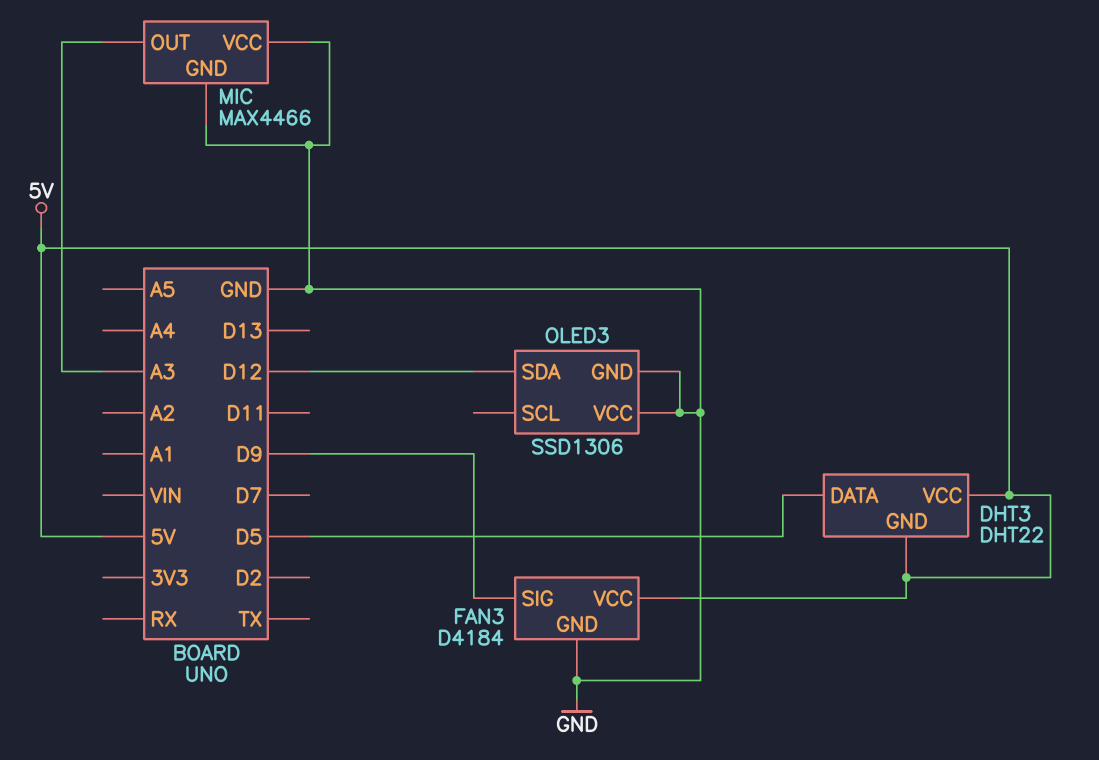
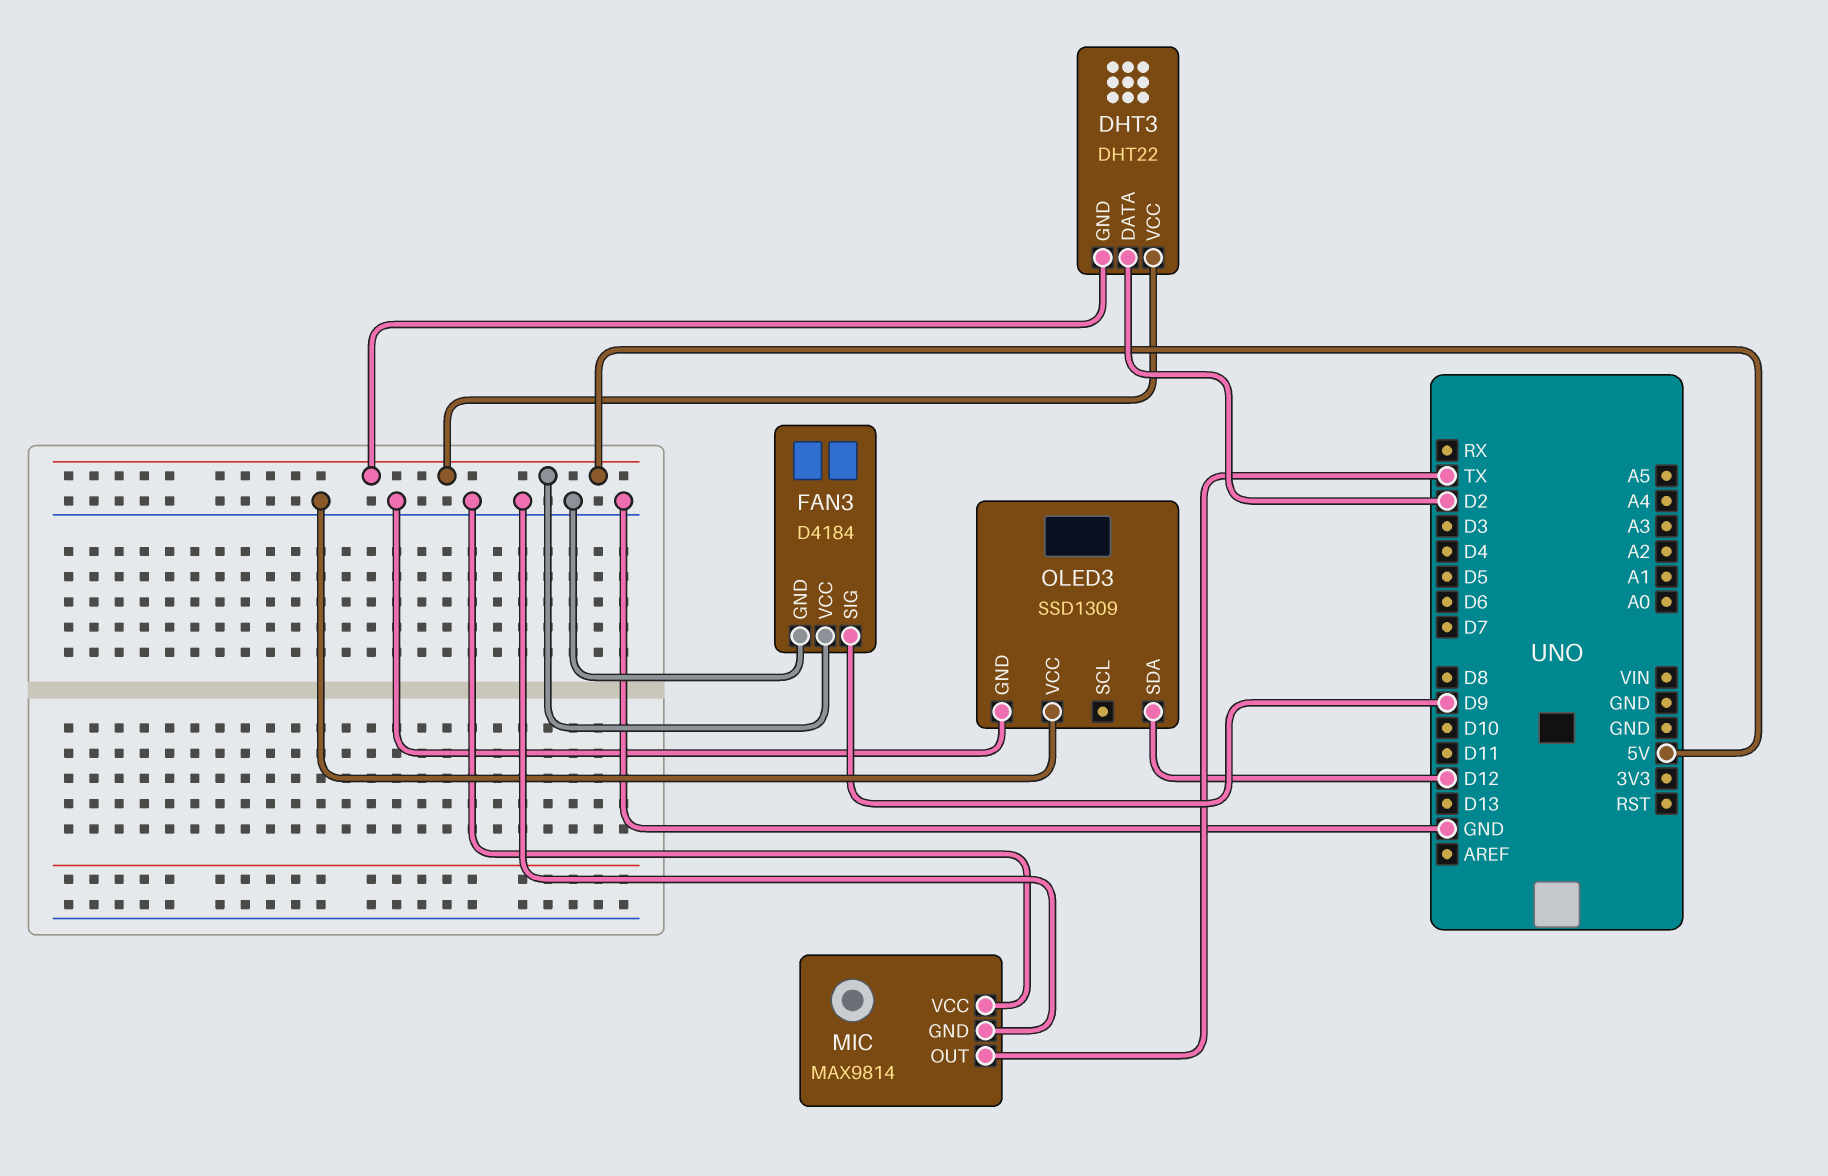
DHT3 pin DATA: D5 -> D2
MIC: MAX4466 -> MAX9814
MIC pin OUT: A3 -> TX
OLED3: SSD1306 -> SSD1309

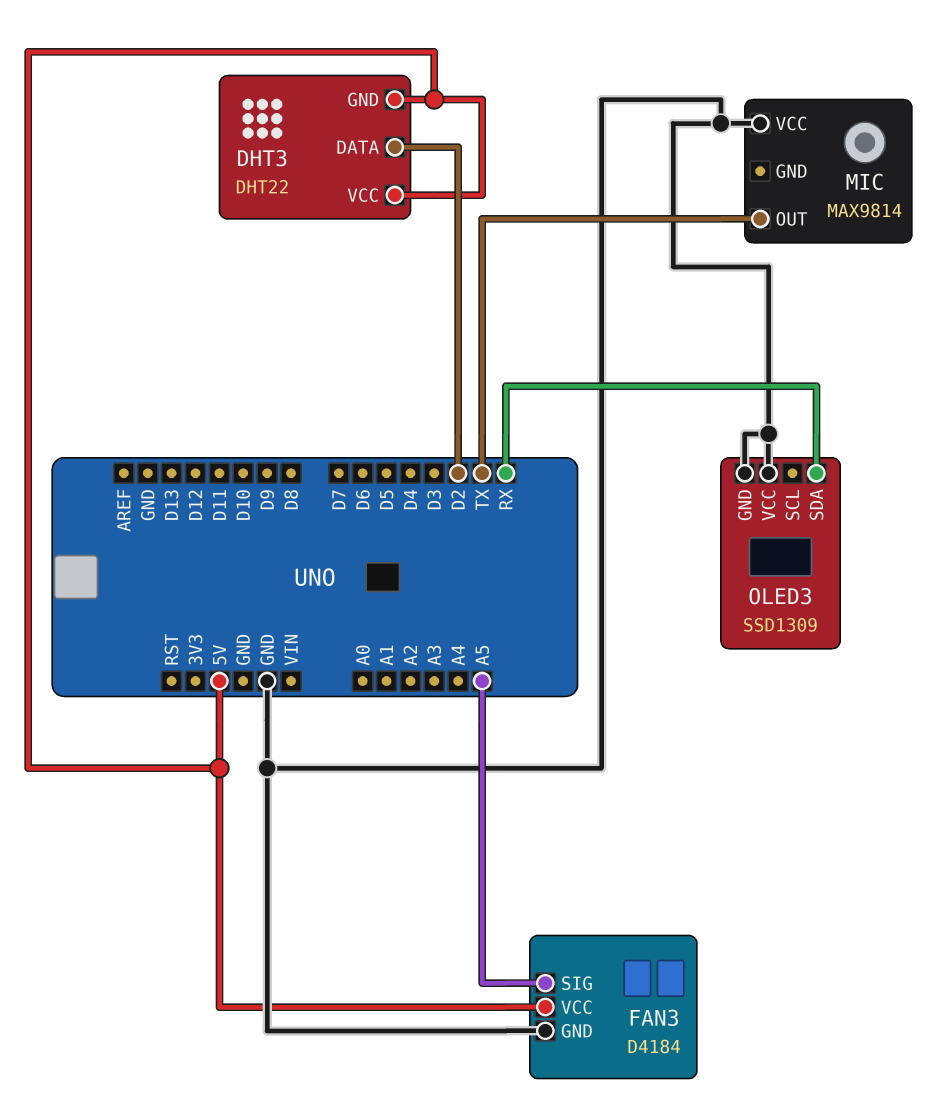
FAN3 pin SIG: D9 -> A5
MIC pin GND: GND -> none
OLED3 pin SDA: D12 -> RX

